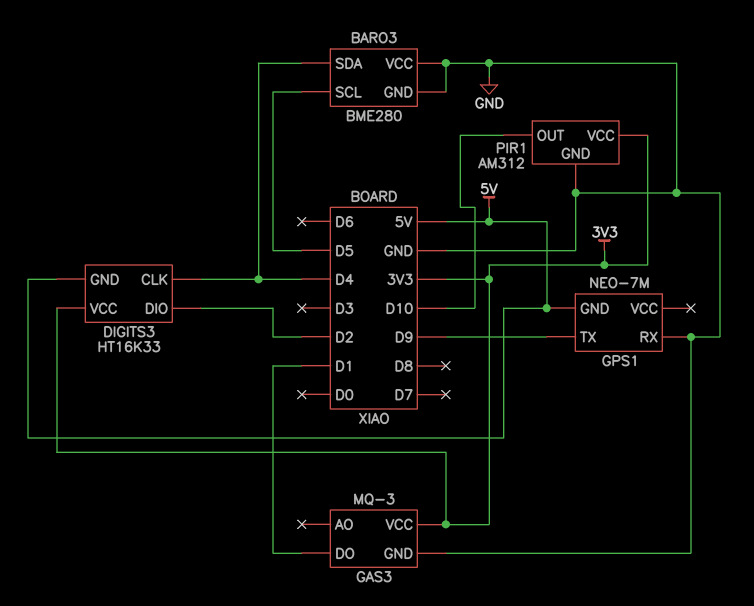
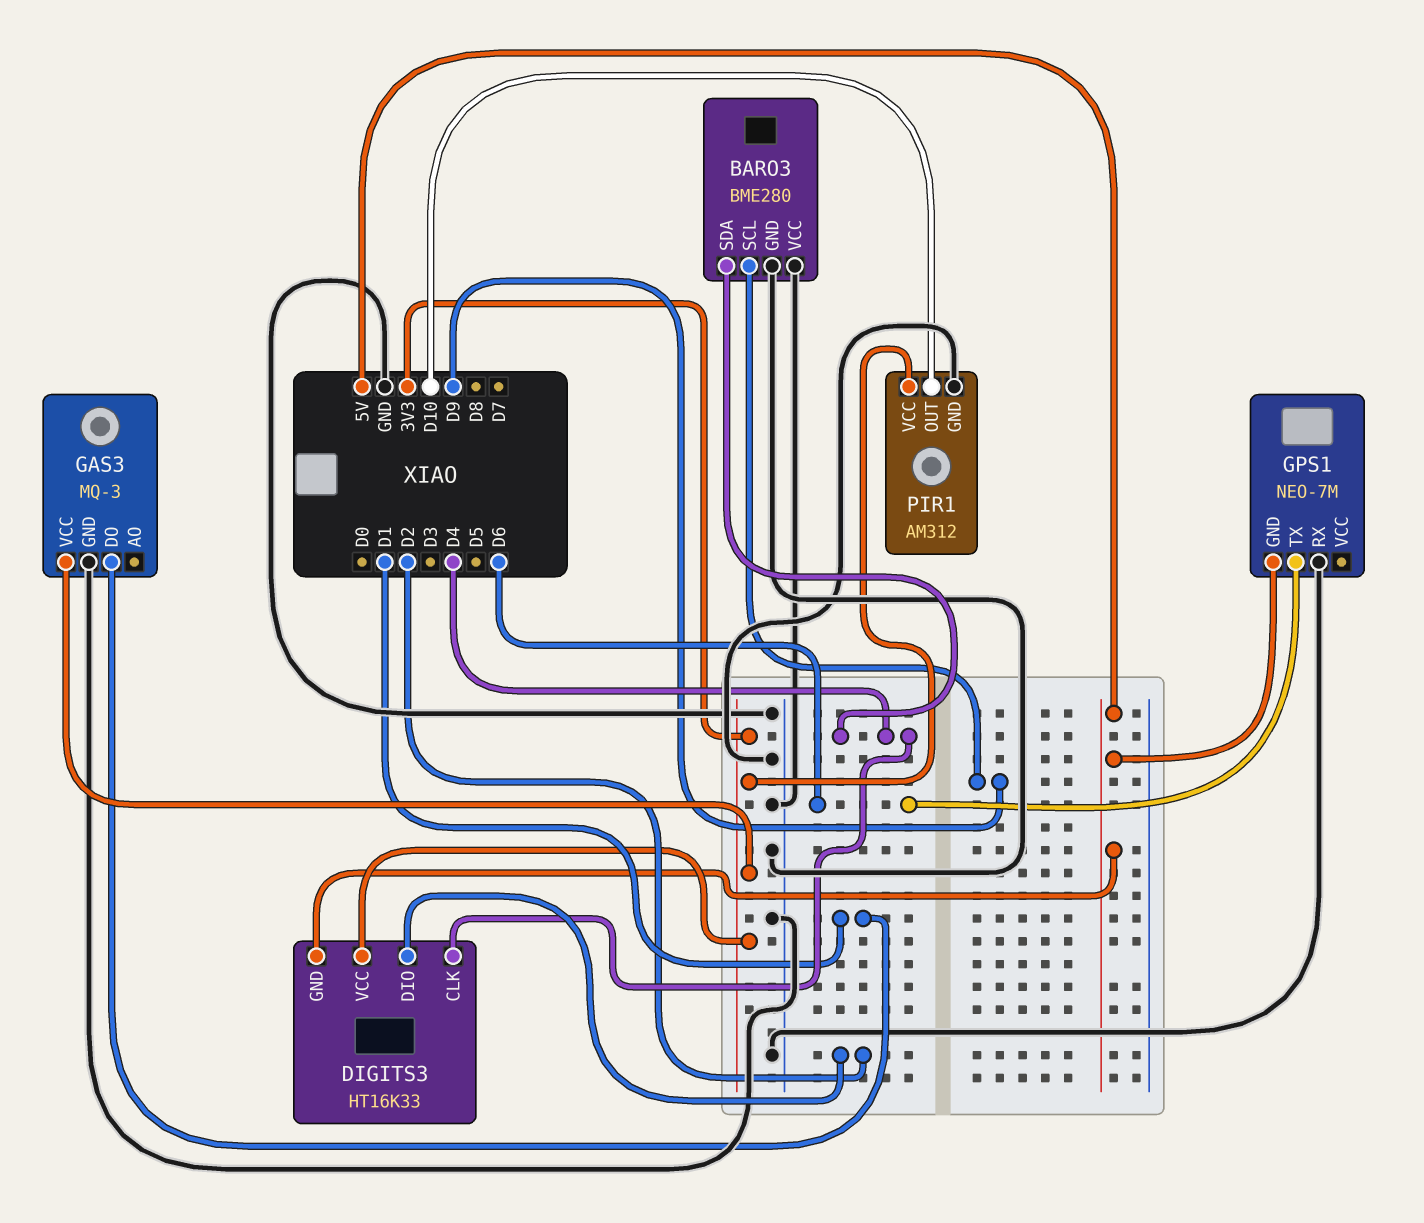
BARO3 pin SCL: D5 -> D9
GPS1 pin TX: D9 -> D6

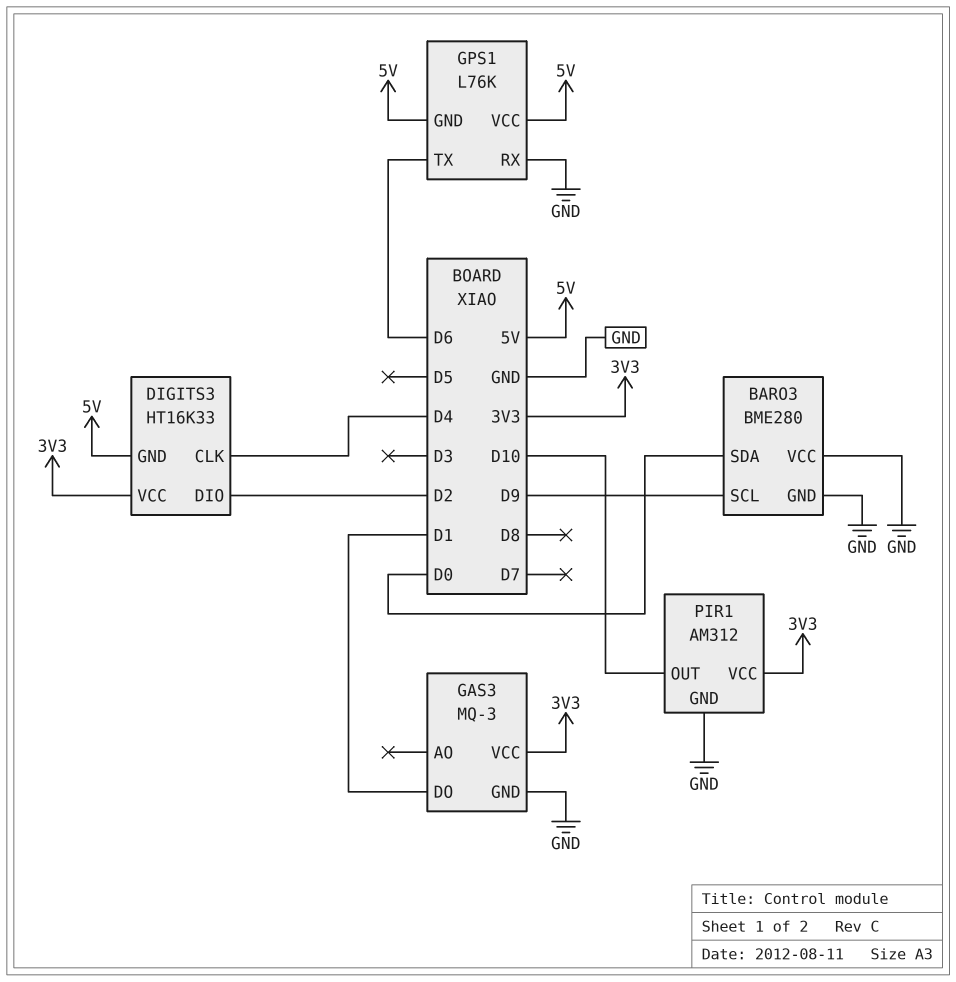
BARO3 pin SDA: D4 -> D0
GPS1: NEO-7M -> L76K
GPS1 pin VCC: none -> 5V

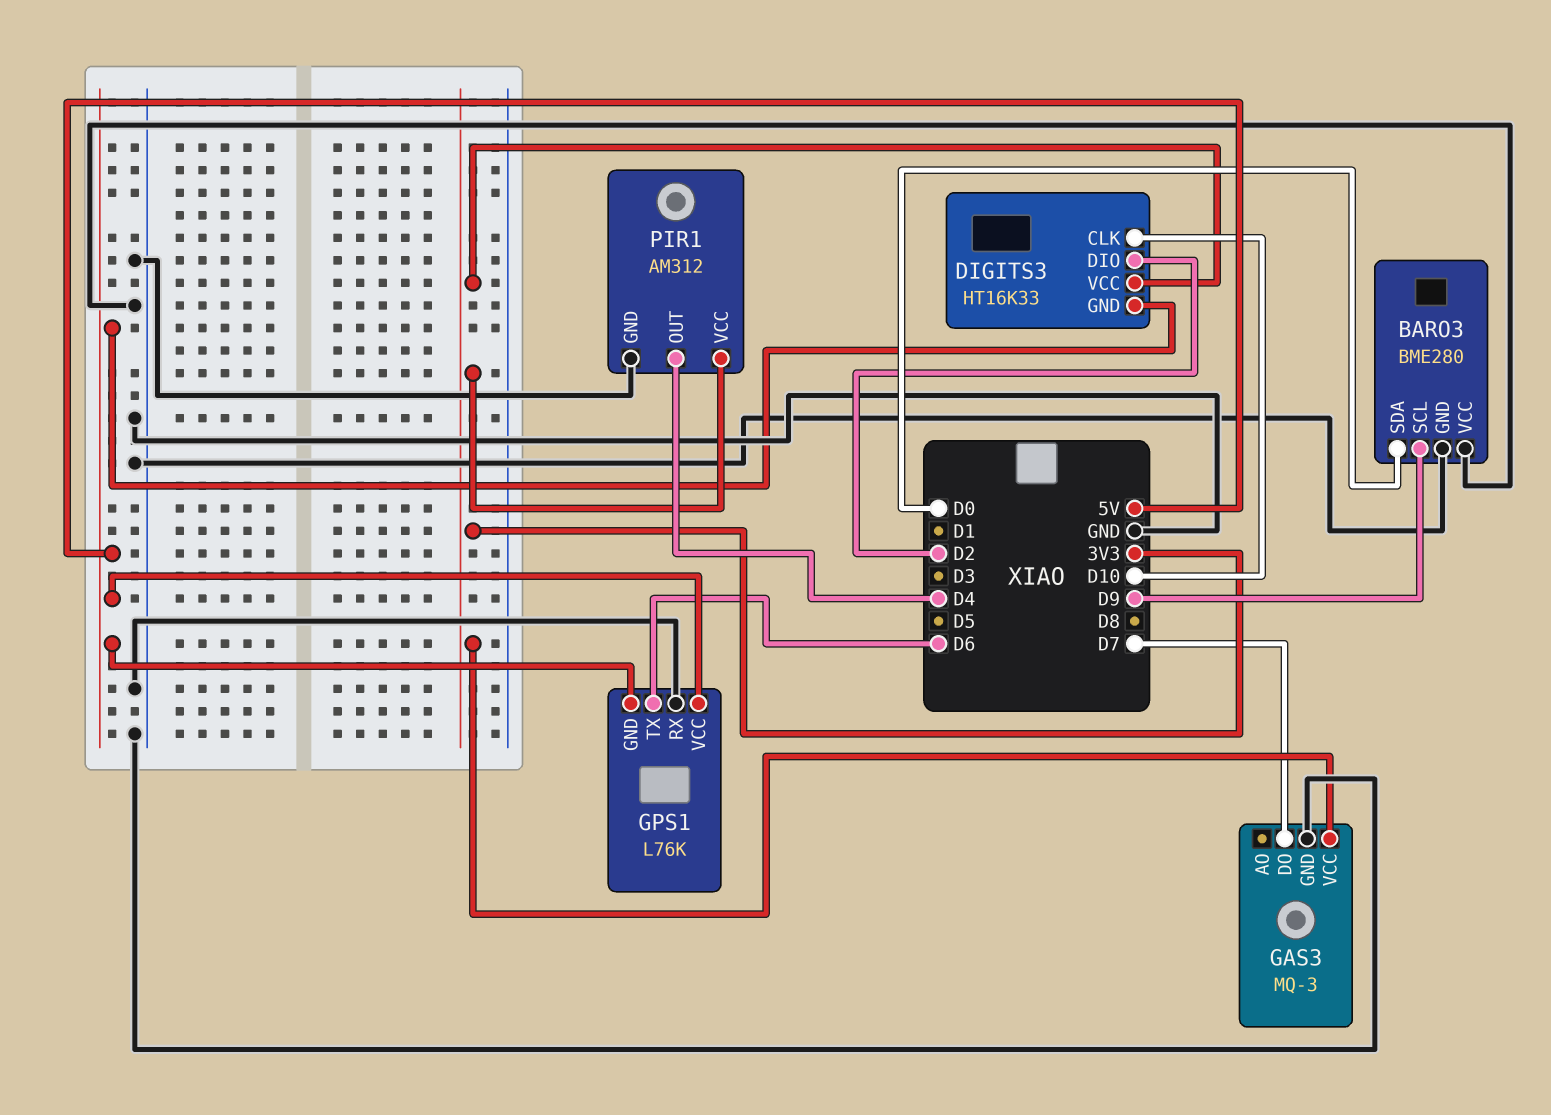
DIGITS3 pin CLK: D4 -> D10
GAS3 pin DO: D1 -> D7
PIR1 pin OUT: D10 -> D4

